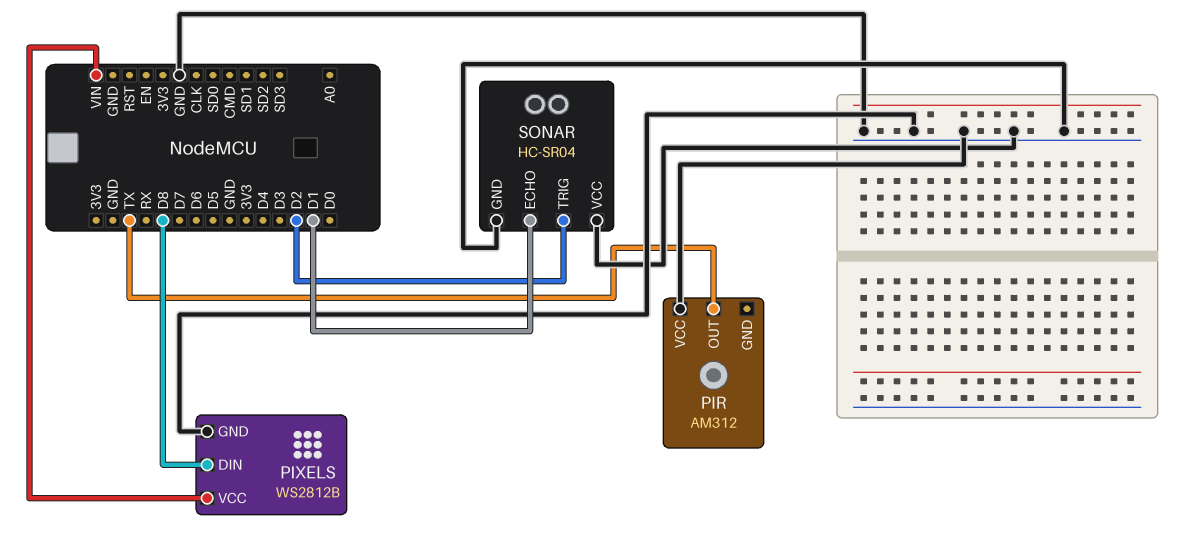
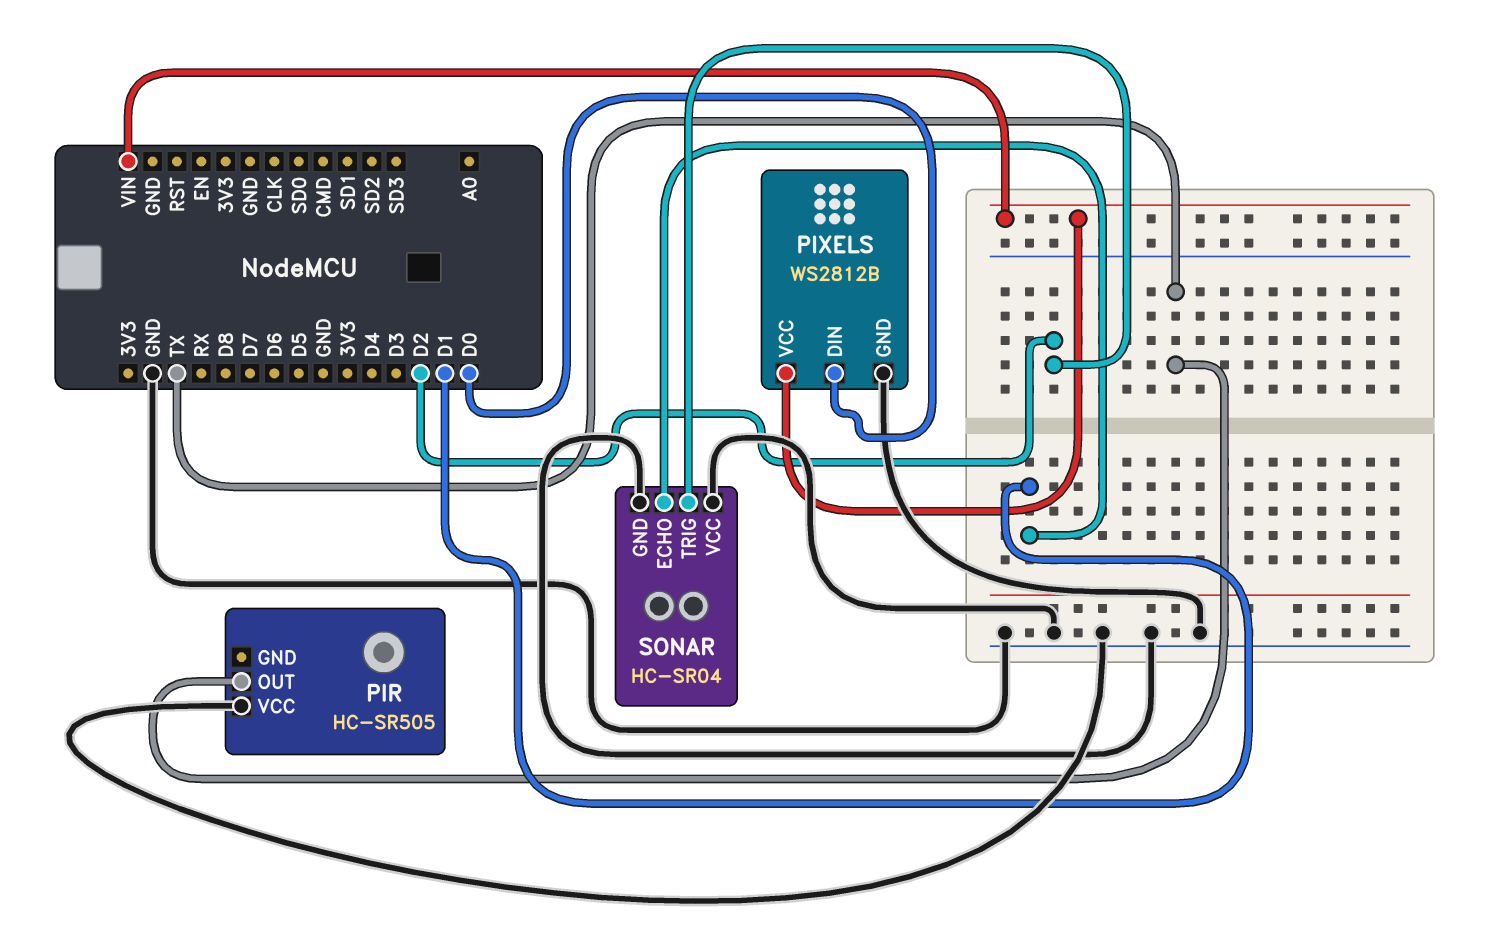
PIR: AM312 -> HC-SR505
PIXELS pin DIN: D8 -> D0

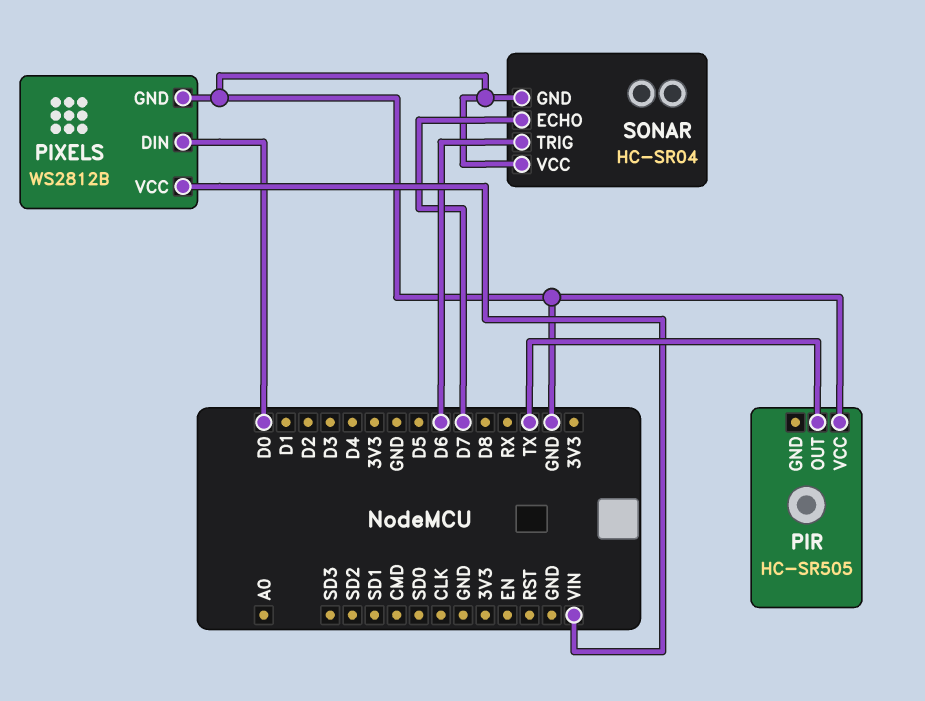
SONAR pin ECHO: D1 -> D7
SONAR pin TRIG: D2 -> D6

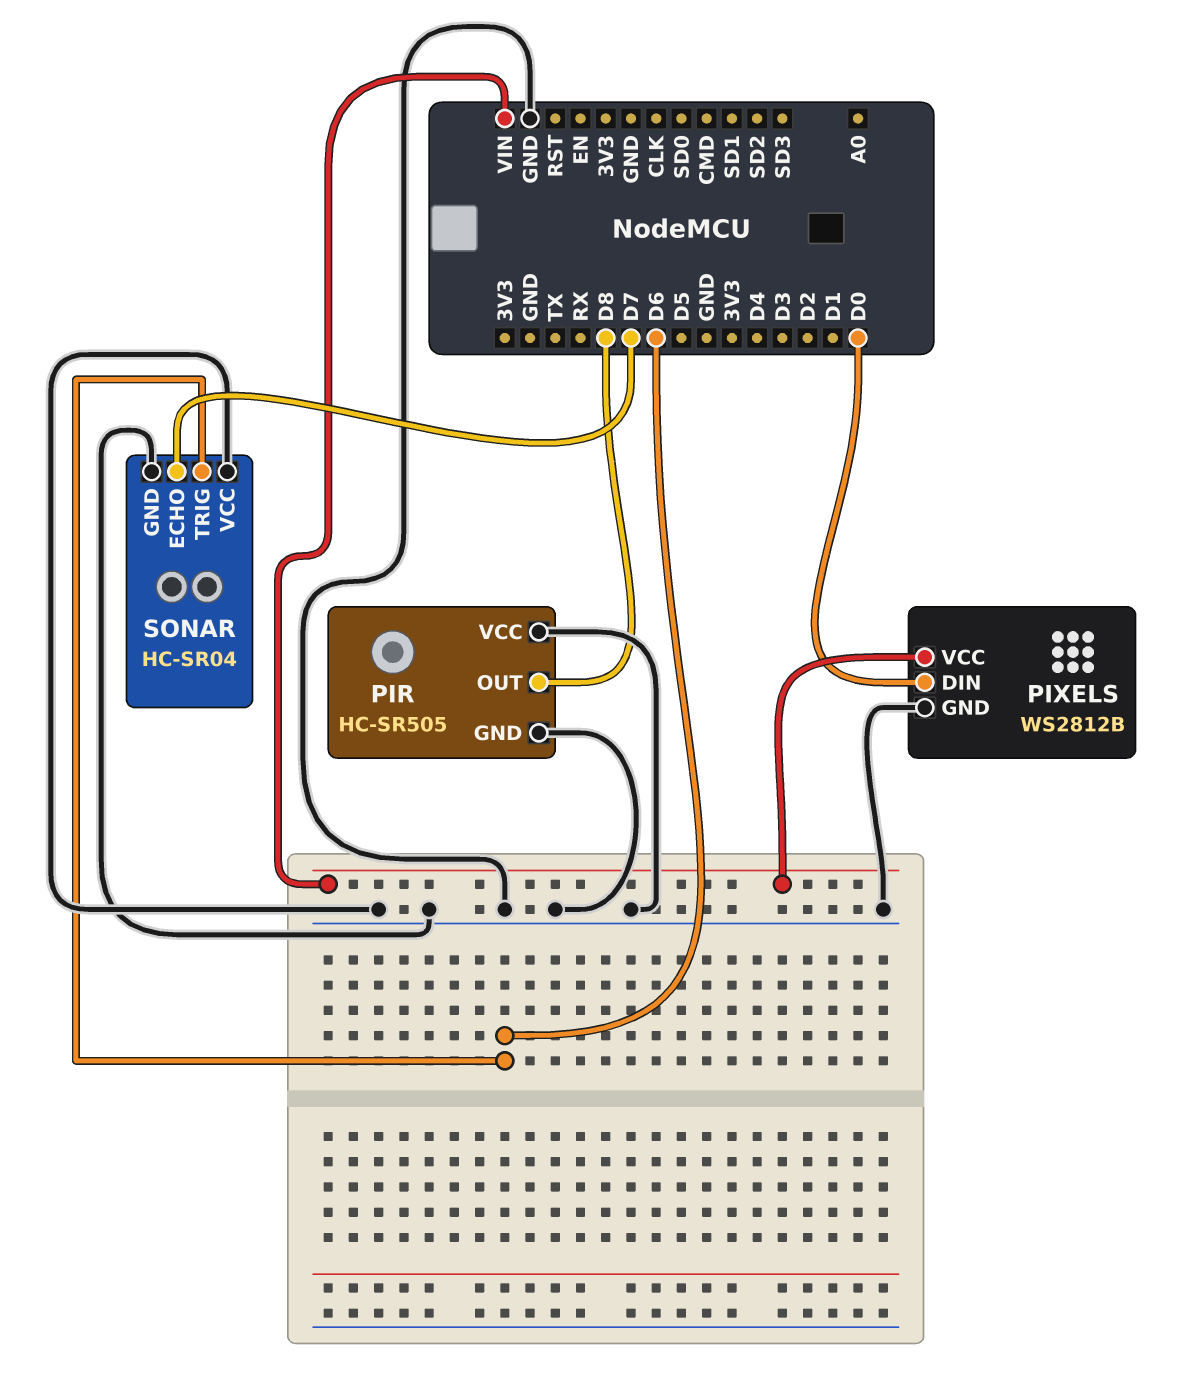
PIR pin GND: none -> GND
PIR pin OUT: TX -> D8

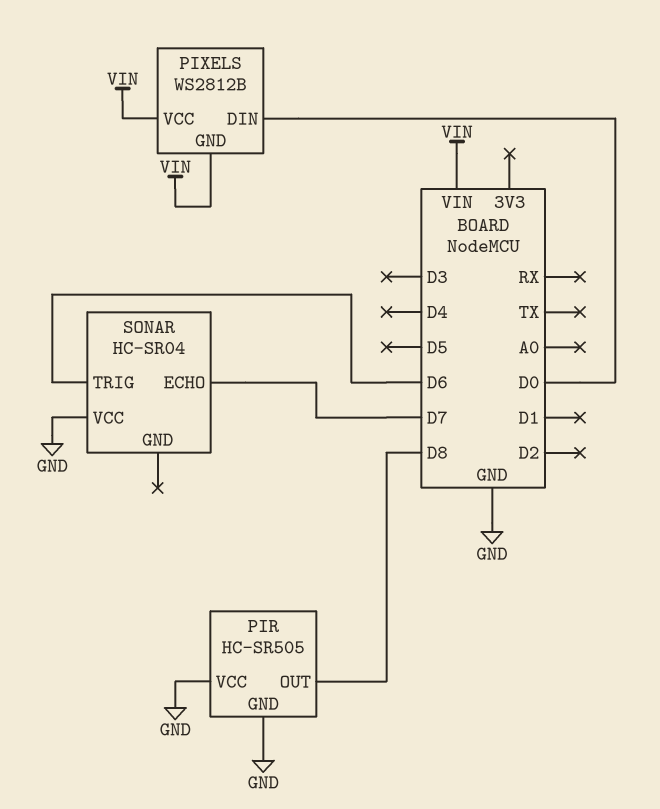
PIXELS pin GND: GND -> VIN
SONAR pin GND: GND -> none

